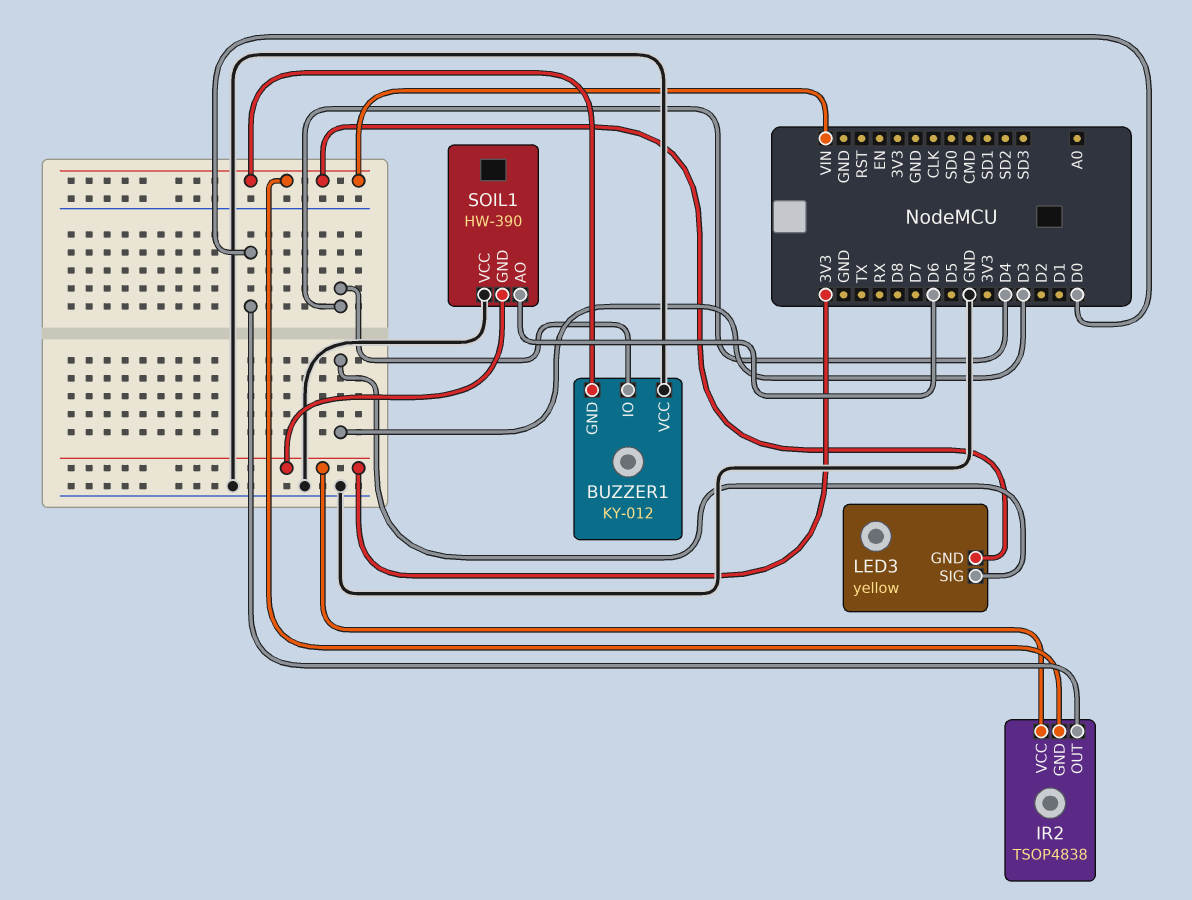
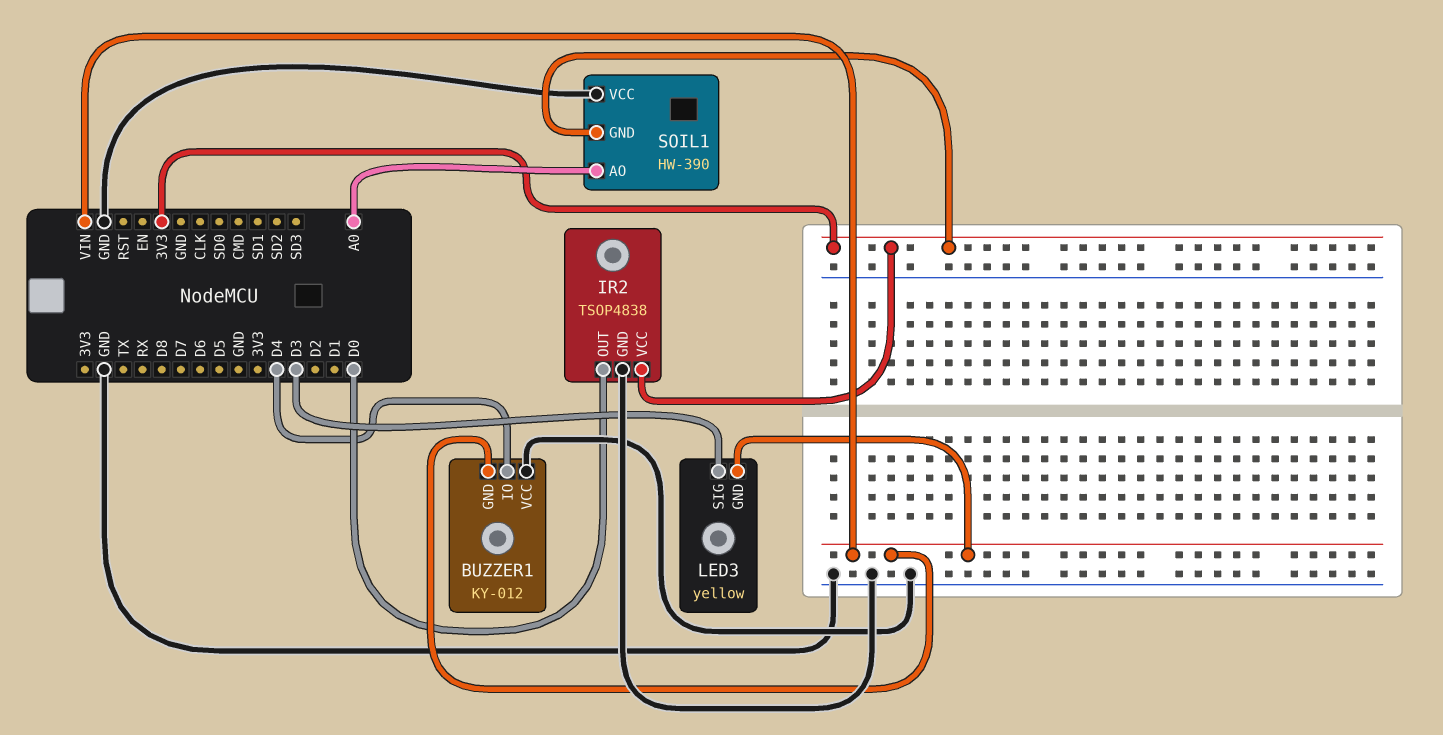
IR2 pin GND: VIN -> GND
SOIL1 pin AO: D6 -> A0

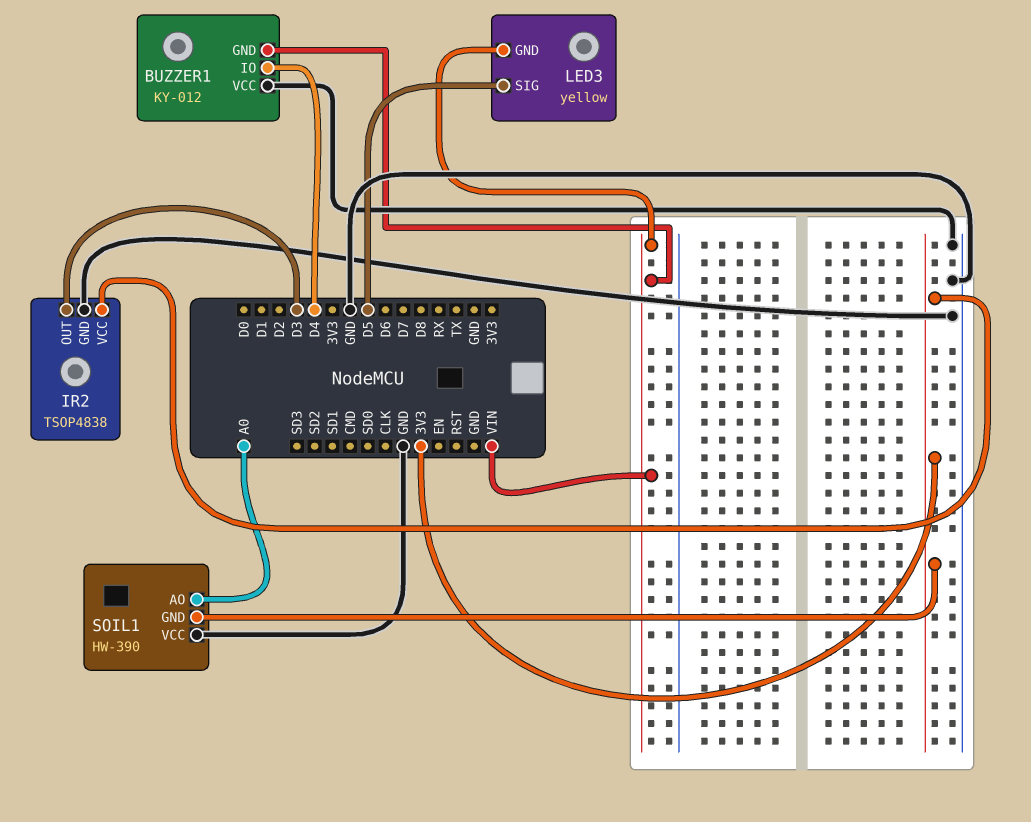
IR2 pin OUT: D0 -> D3
LED3 pin SIG: D3 -> D5

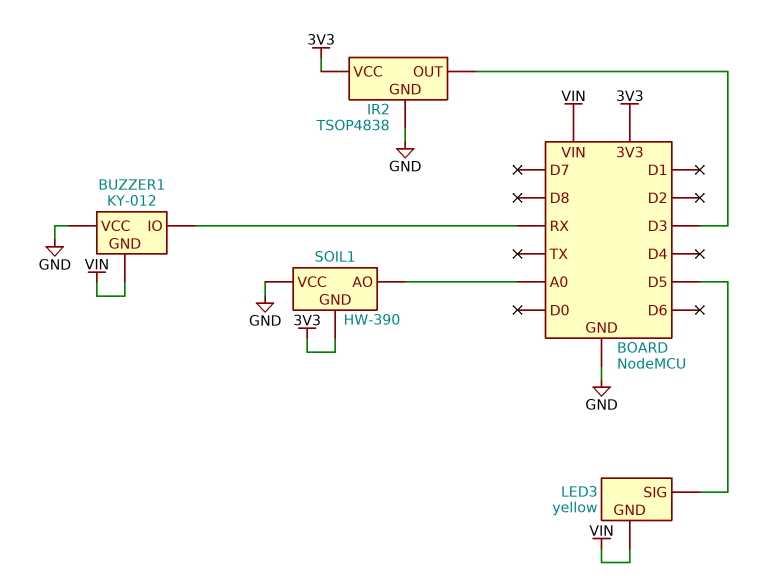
BUZZER1 pin IO: D4 -> RX

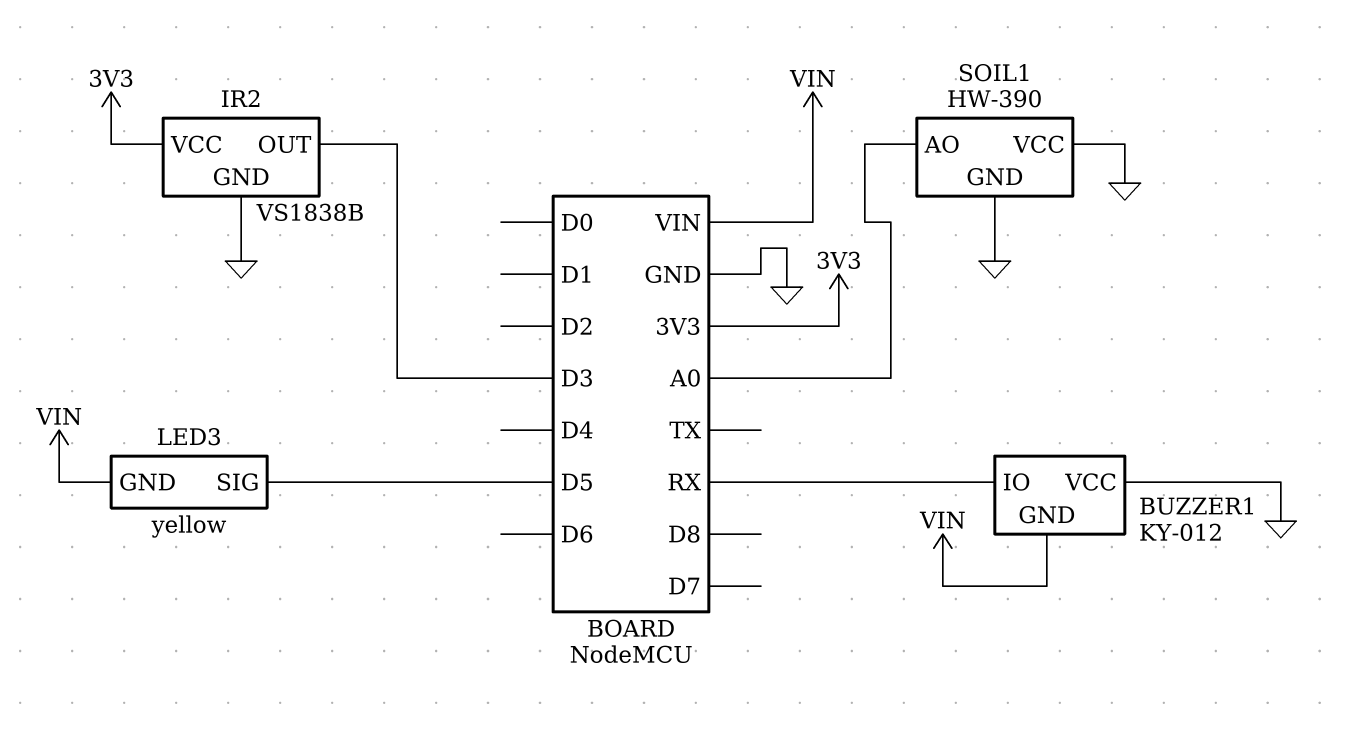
IR2: TSOP4838 -> VS1838B
SOIL1 pin GND: 3V3 -> GND

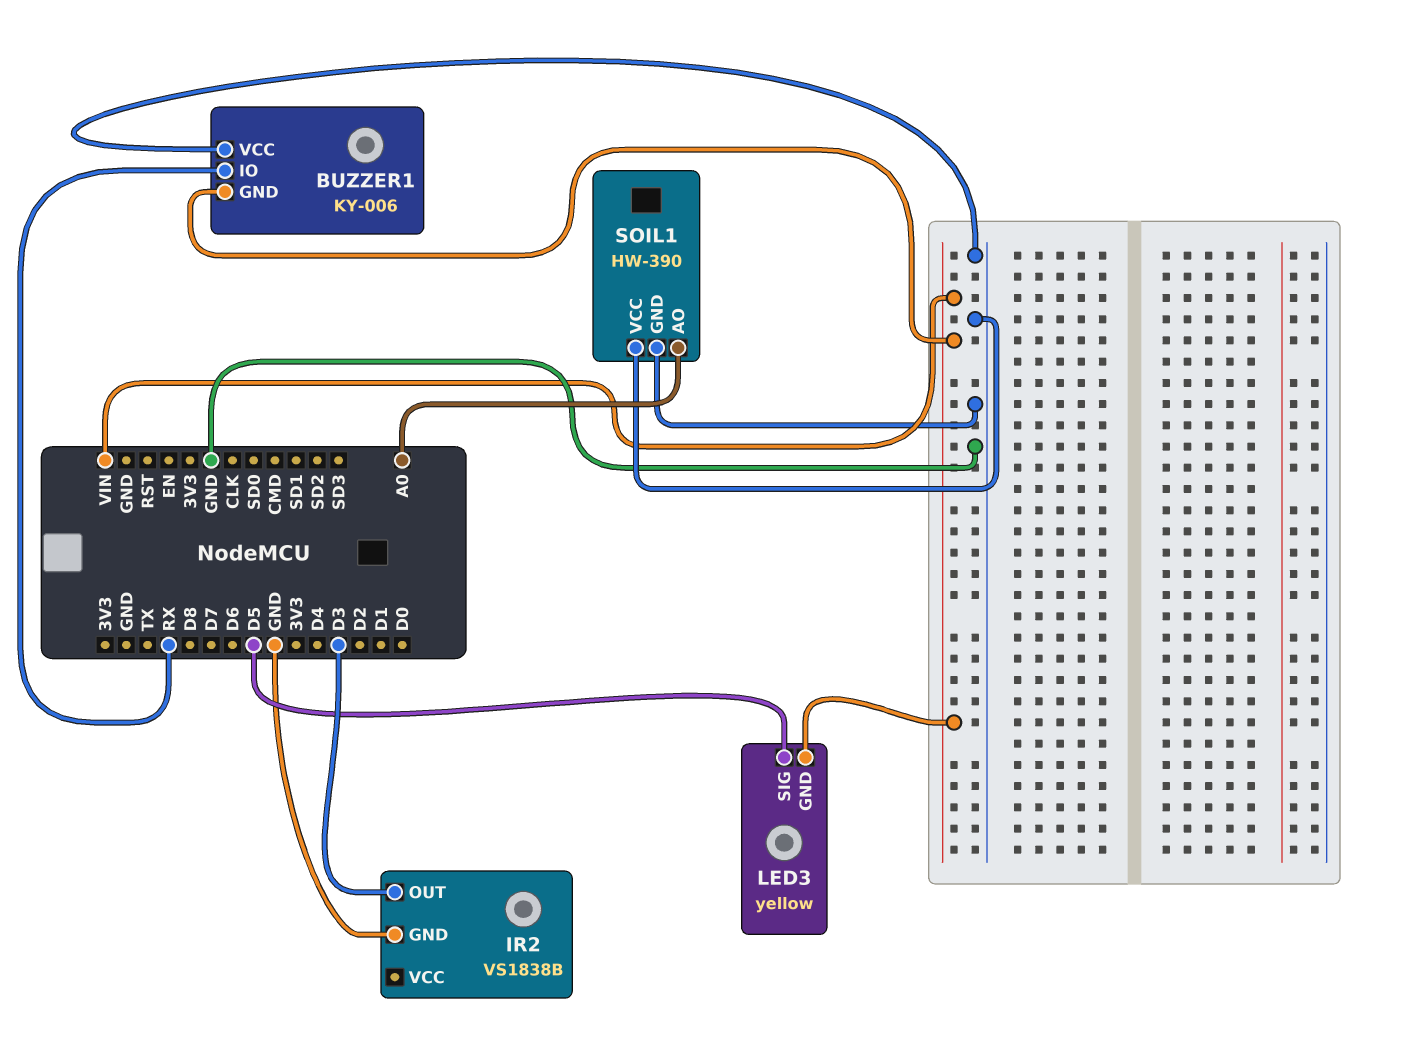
BUZZER1: KY-012 -> KY-006
IR2 pin VCC: 3V3 -> none

